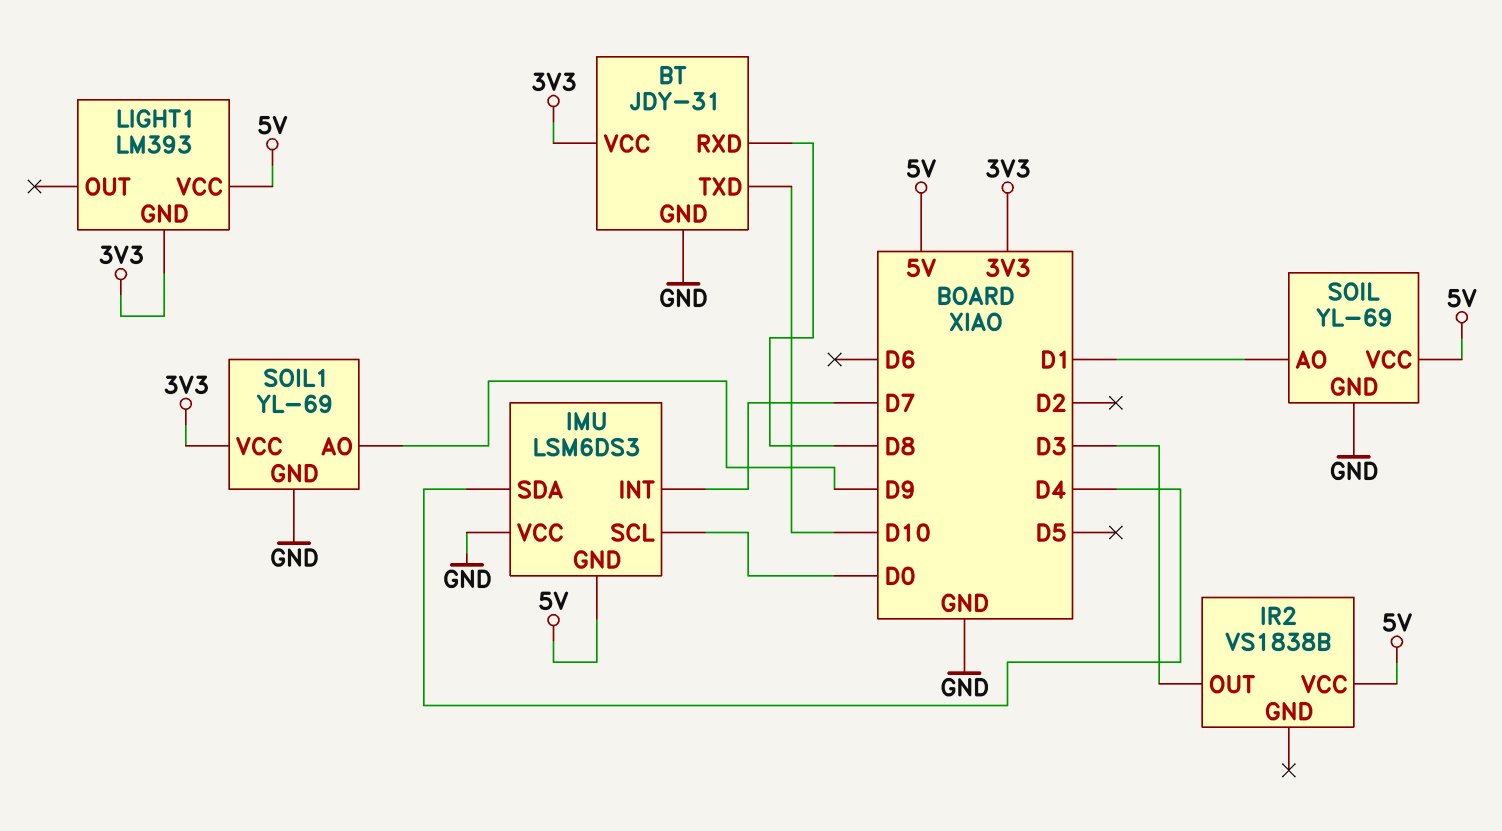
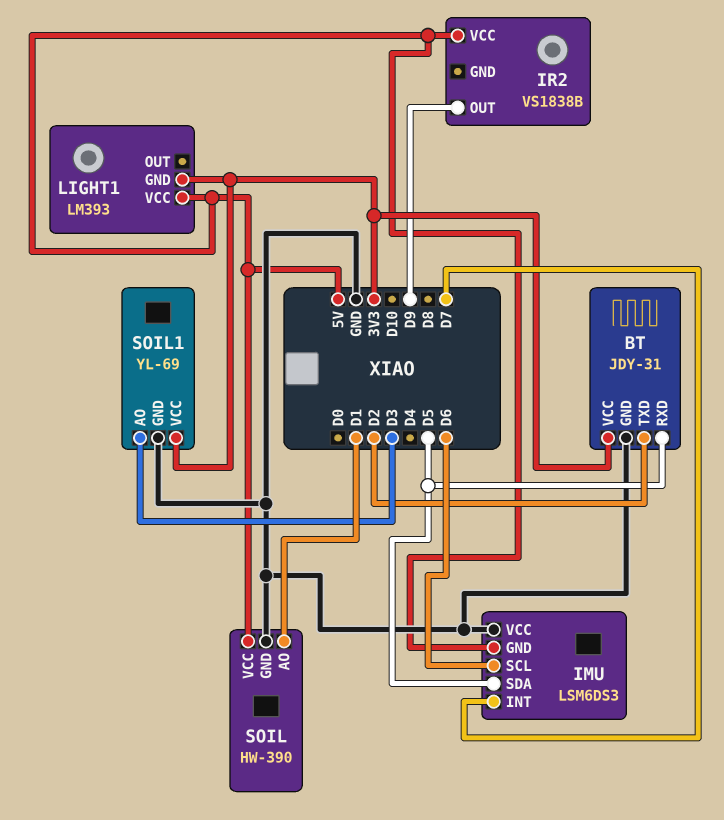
BT pin RXD: D8 -> D5
BT pin TXD: D10 -> D2
IMU pin SCL: D0 -> D6
IMU pin SDA: D4 -> D5
IR2 pin OUT: D3 -> D9
SOIL: YL-69 -> HW-390
SOIL1 pin AO: D9 -> D3

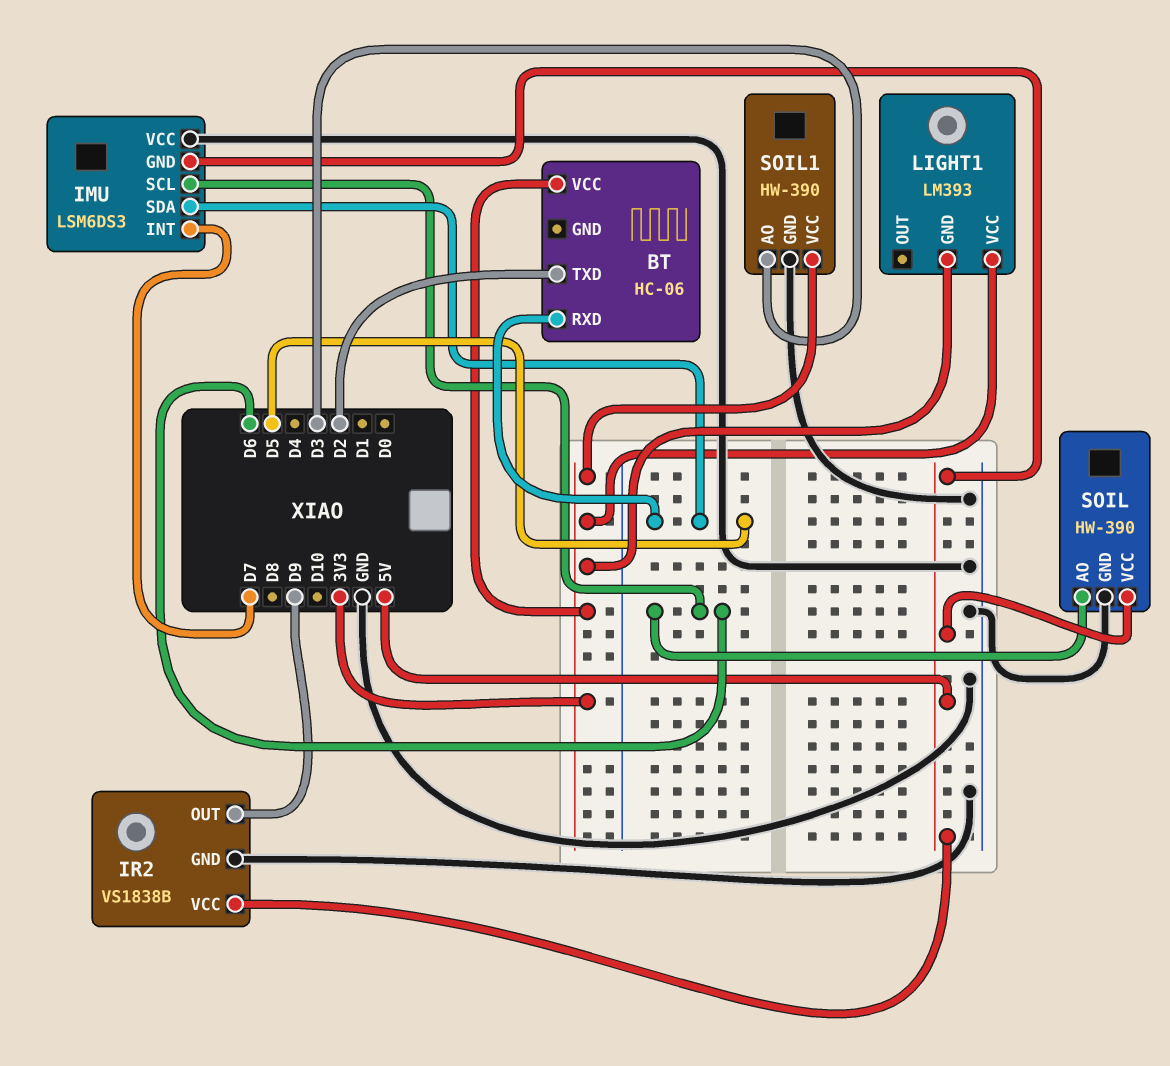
BT: JDY-31 -> HC-06
BT pin GND: GND -> none
IR2 pin GND: none -> GND
LIGHT1 pin VCC: 5V -> 3V3
SOIL pin AO: D1 -> D6
SOIL1: YL-69 -> HW-390

